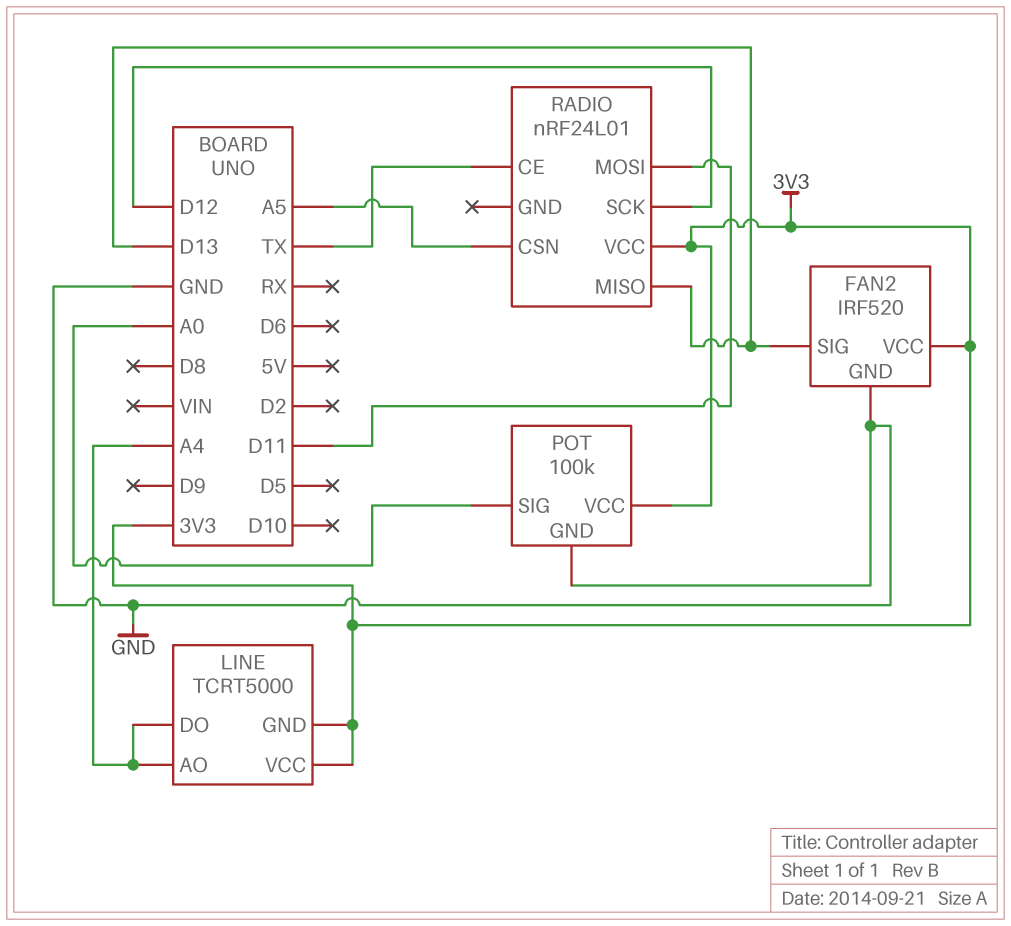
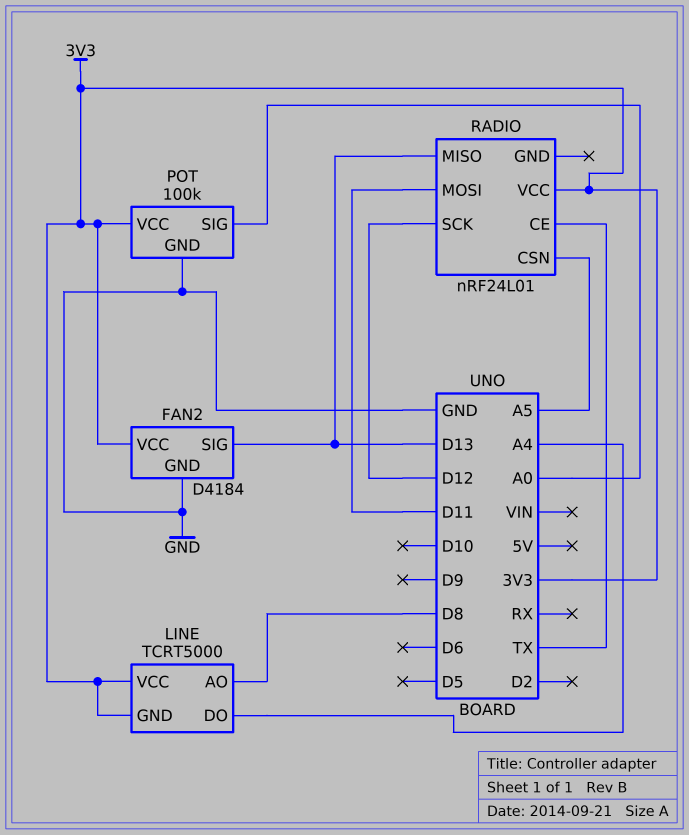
FAN2: IRF520 -> D4184
LINE pin AO: A4 -> D8

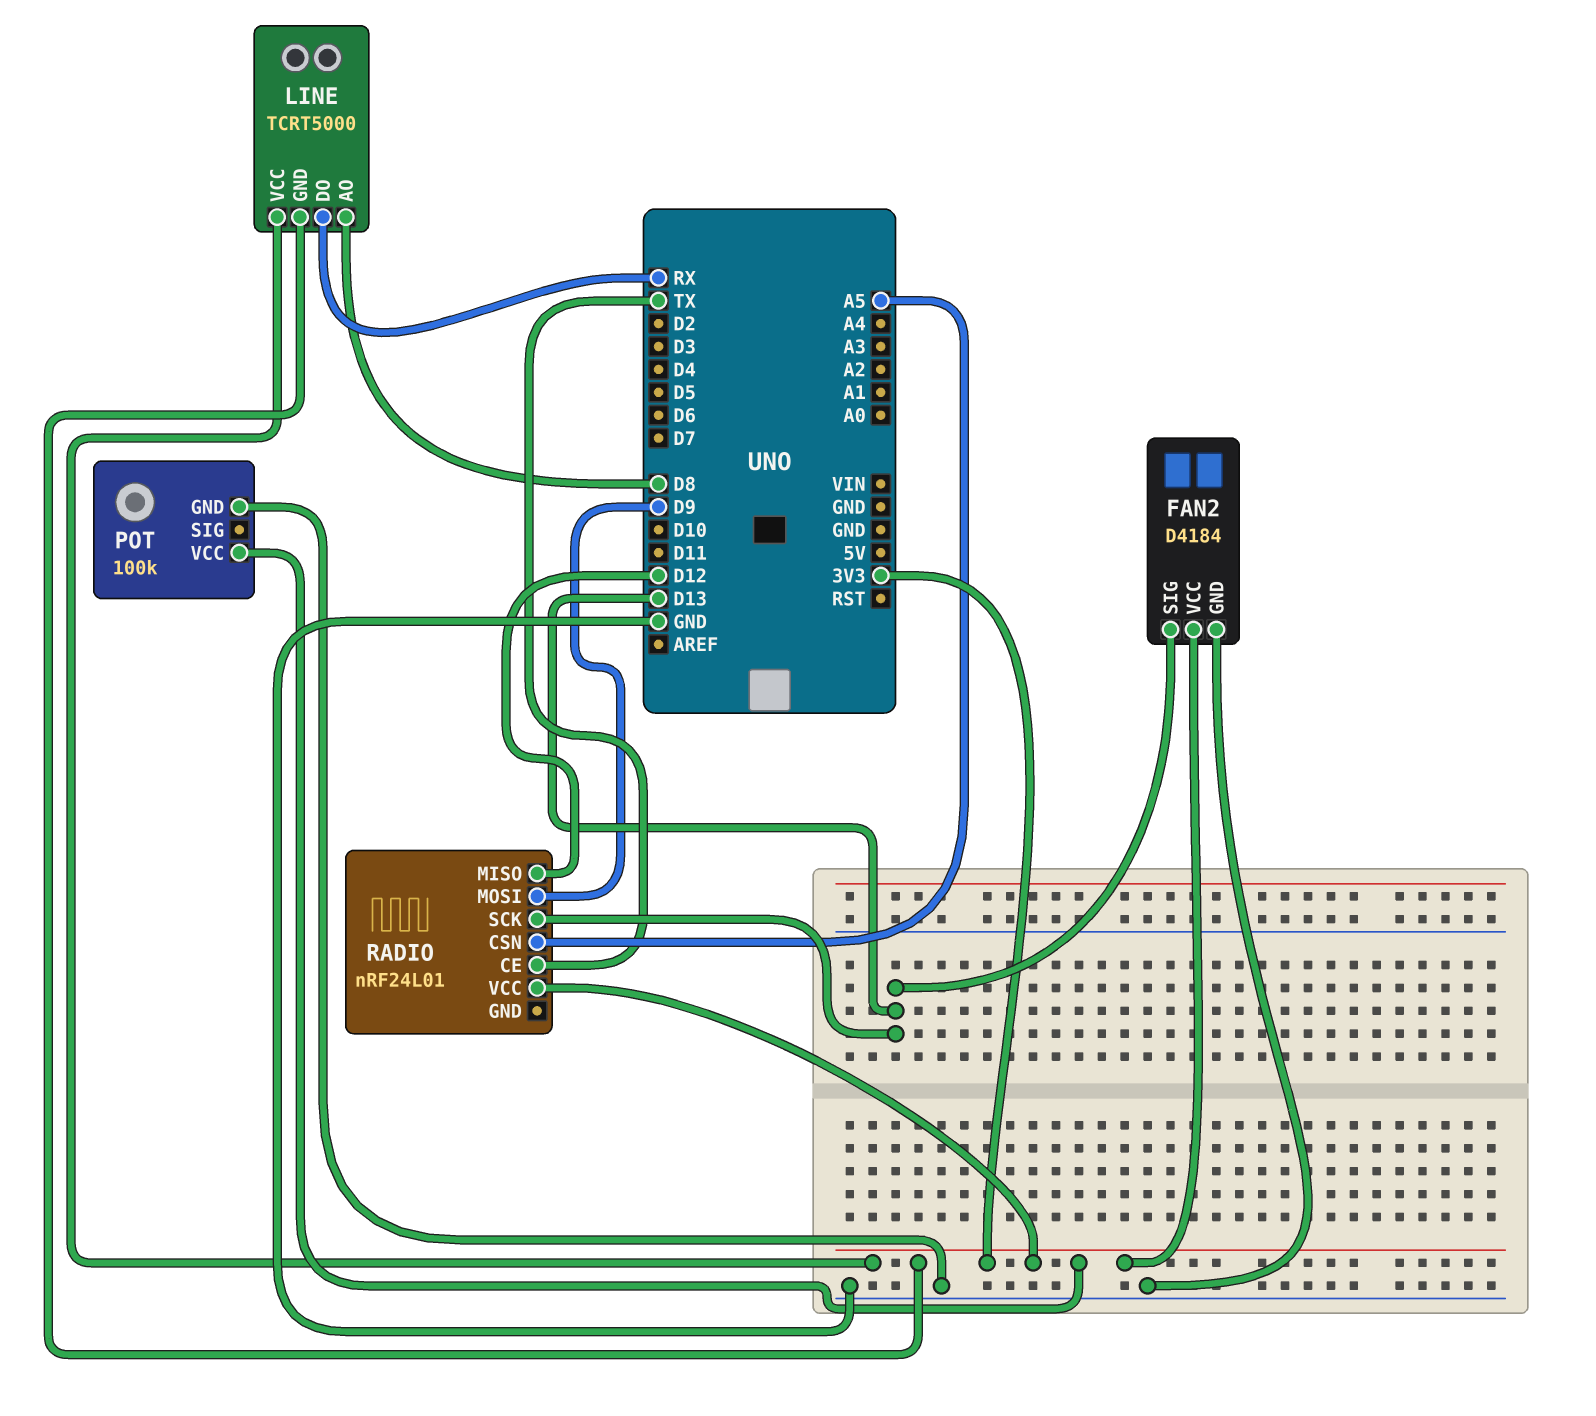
LINE pin DO: A4 -> RX
POT pin SIG: A0 -> none
RADIO pin MISO: D13 -> D12
RADIO pin MOSI: D11 -> D9
RADIO pin SCK: D12 -> D13

